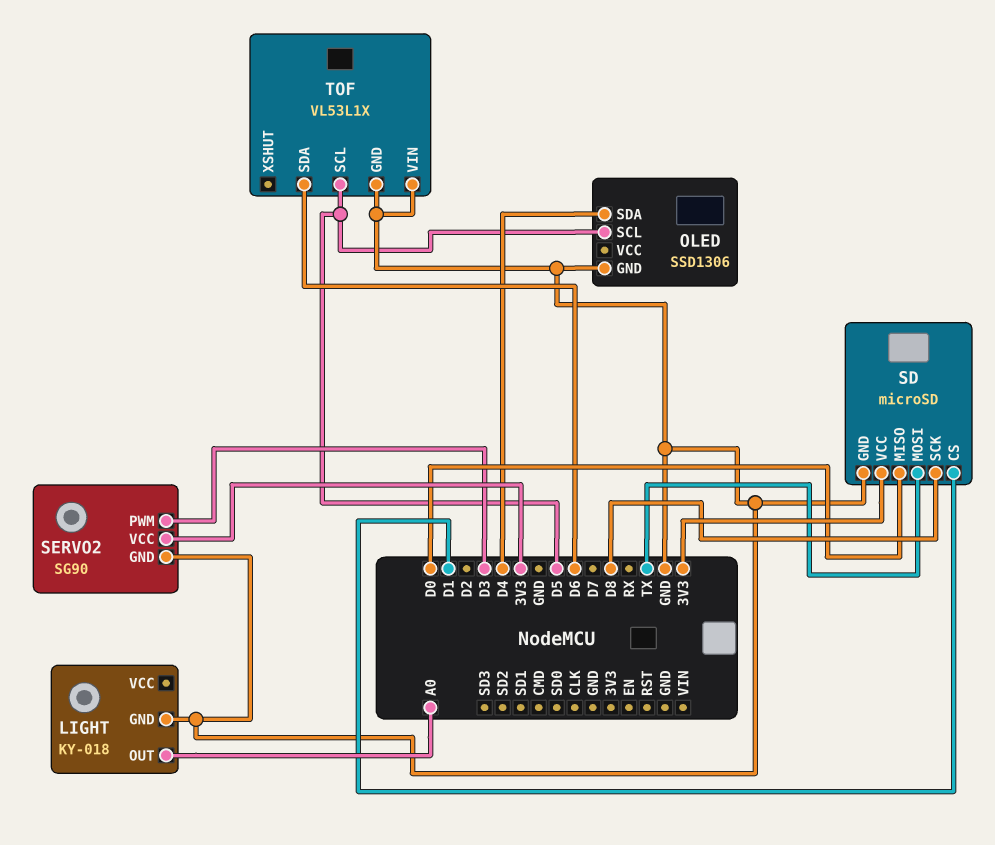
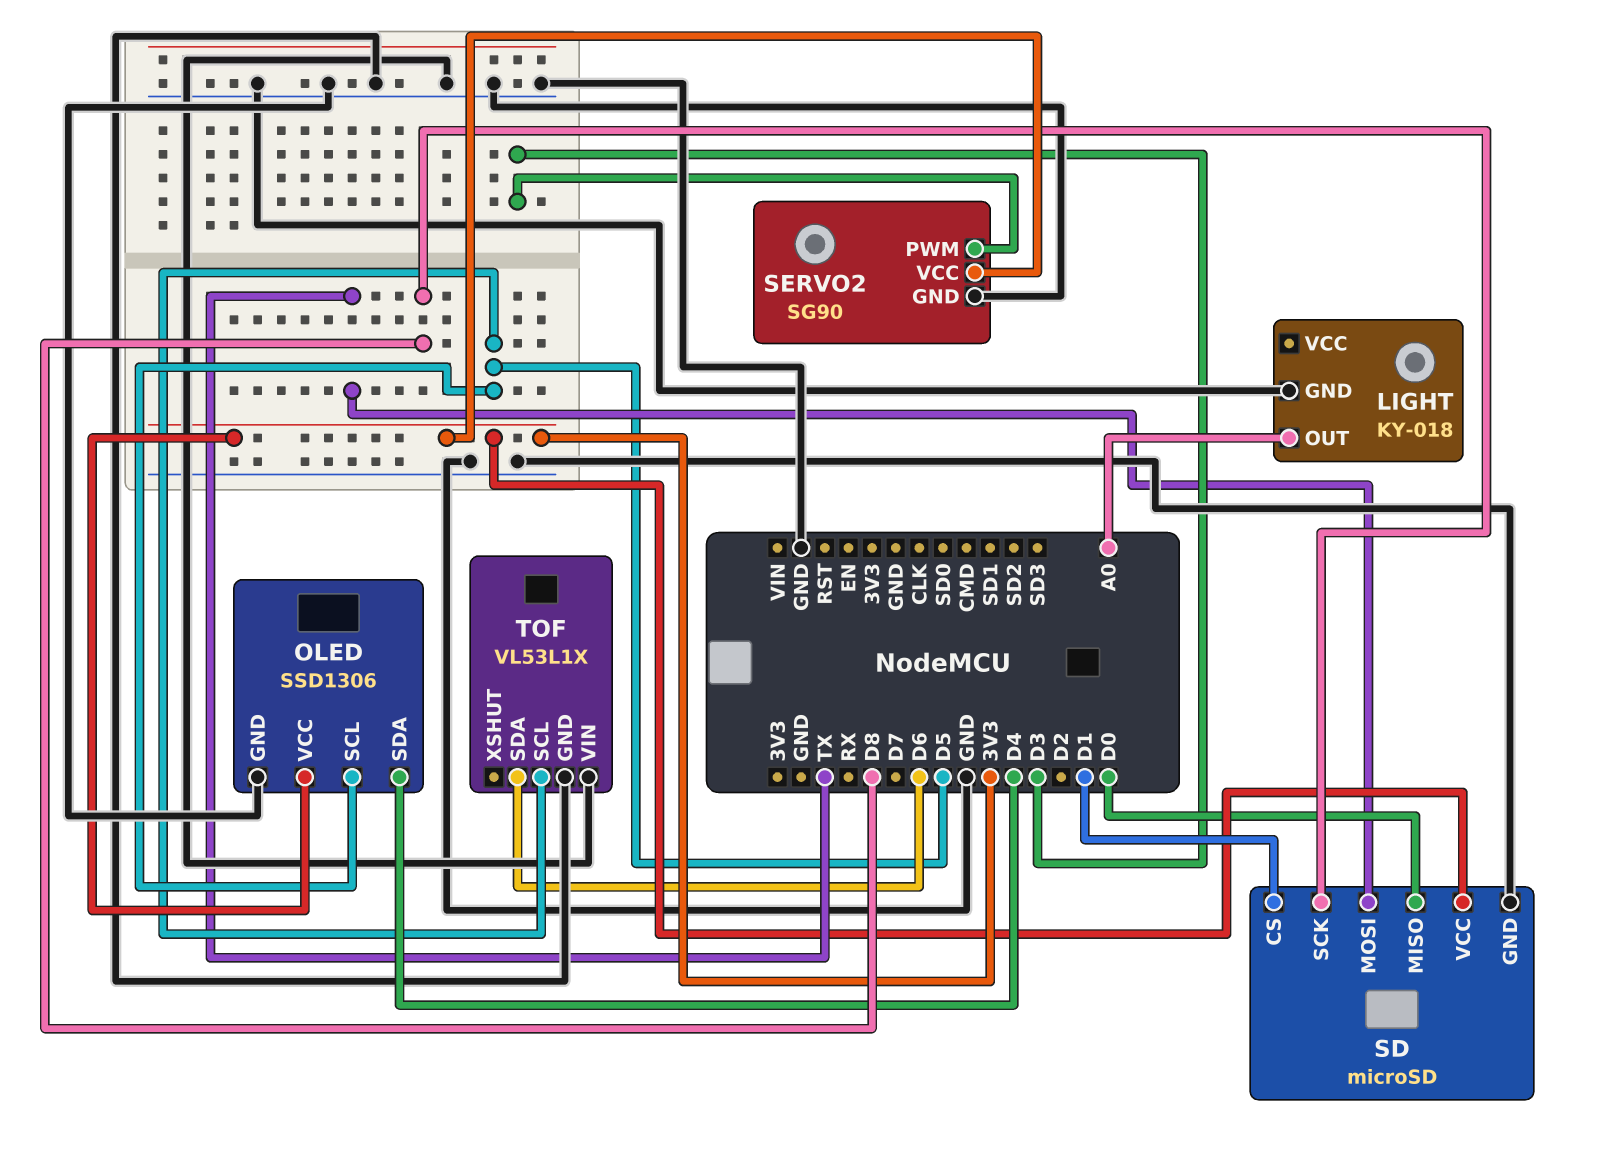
OLED pin VCC: none -> 3V3

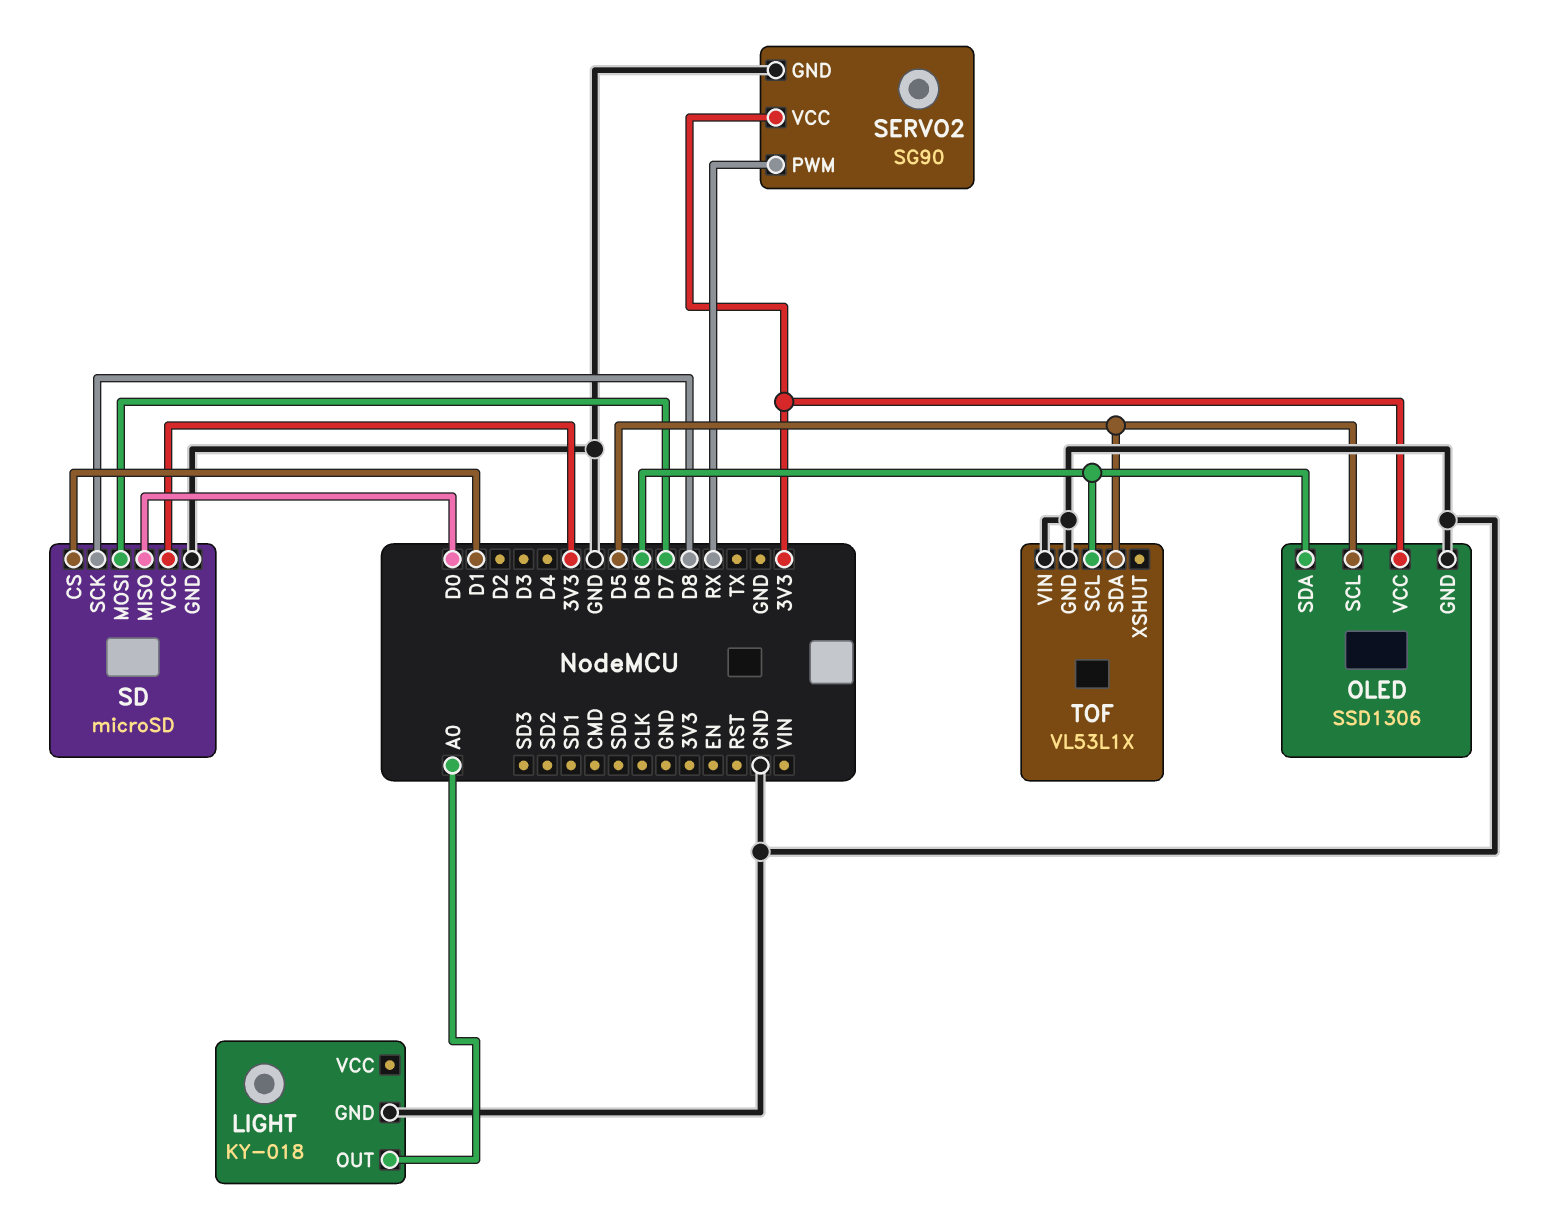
OLED pin SDA: D4 -> D6
SD pin MOSI: TX -> D7
SERVO2 pin PWM: D3 -> RX
TOF pin SCL: D5 -> D6
TOF pin SDA: D6 -> D5

